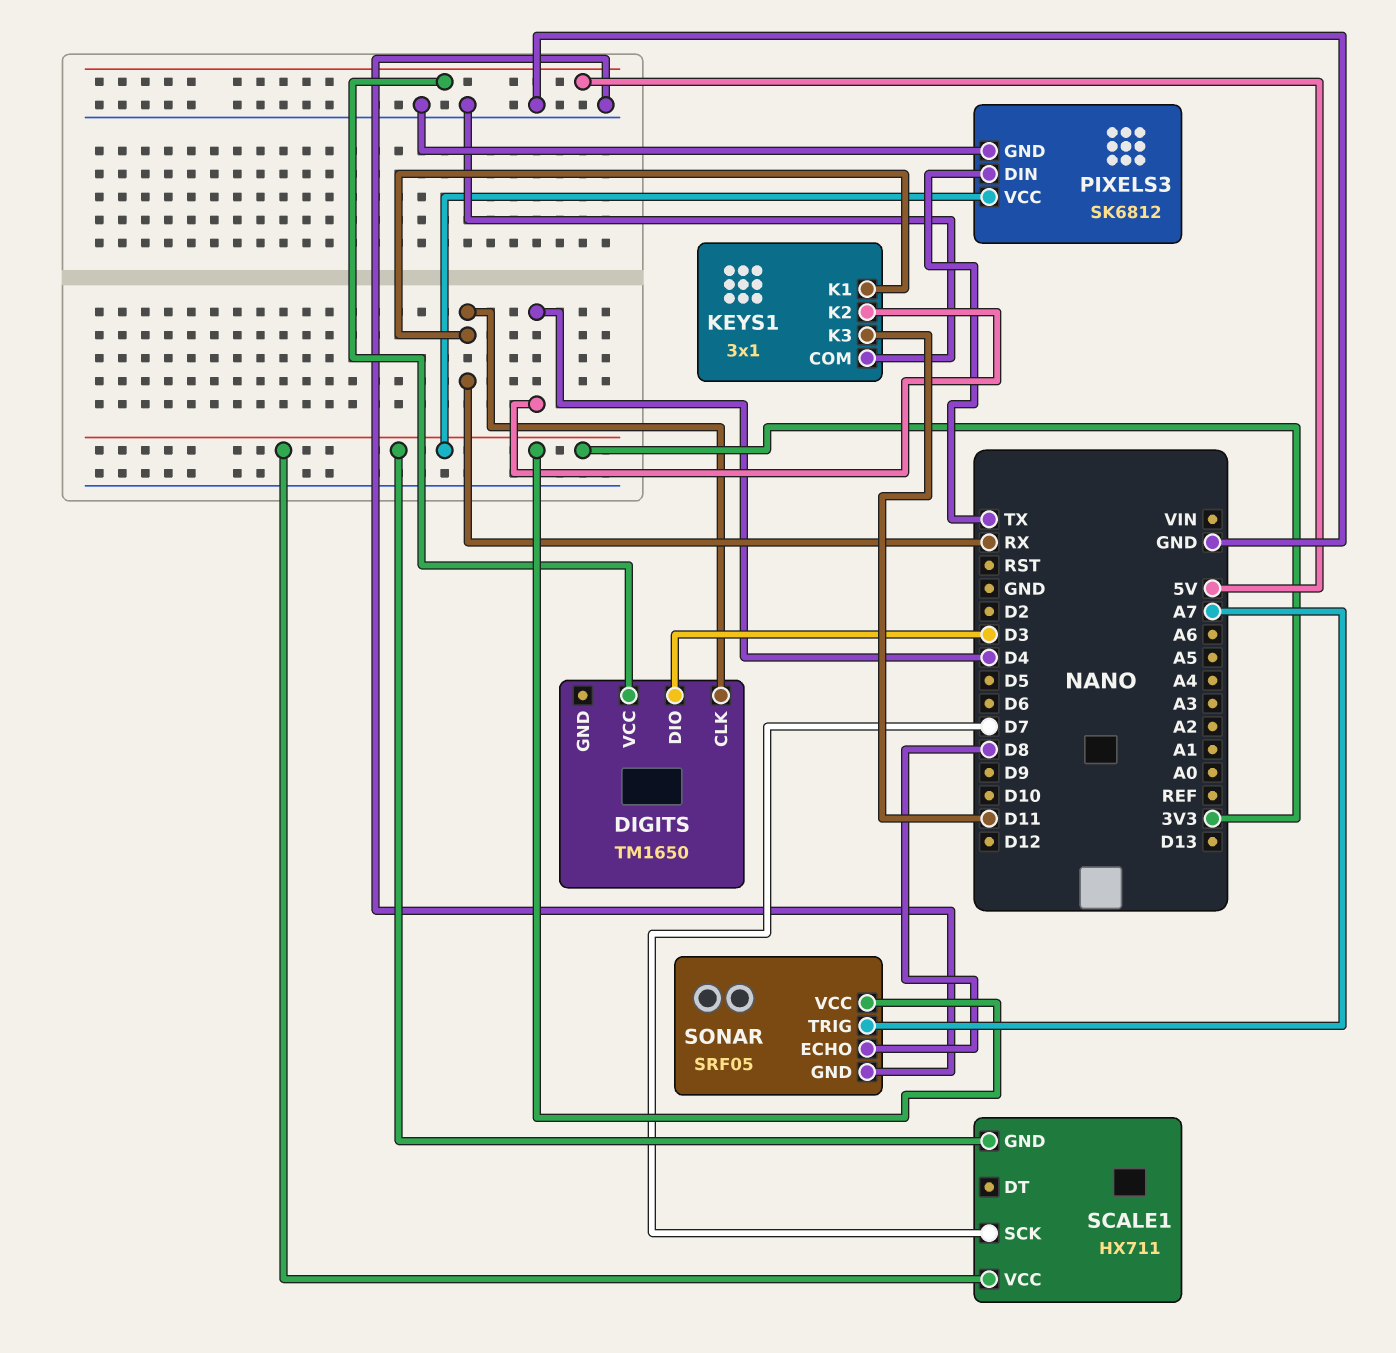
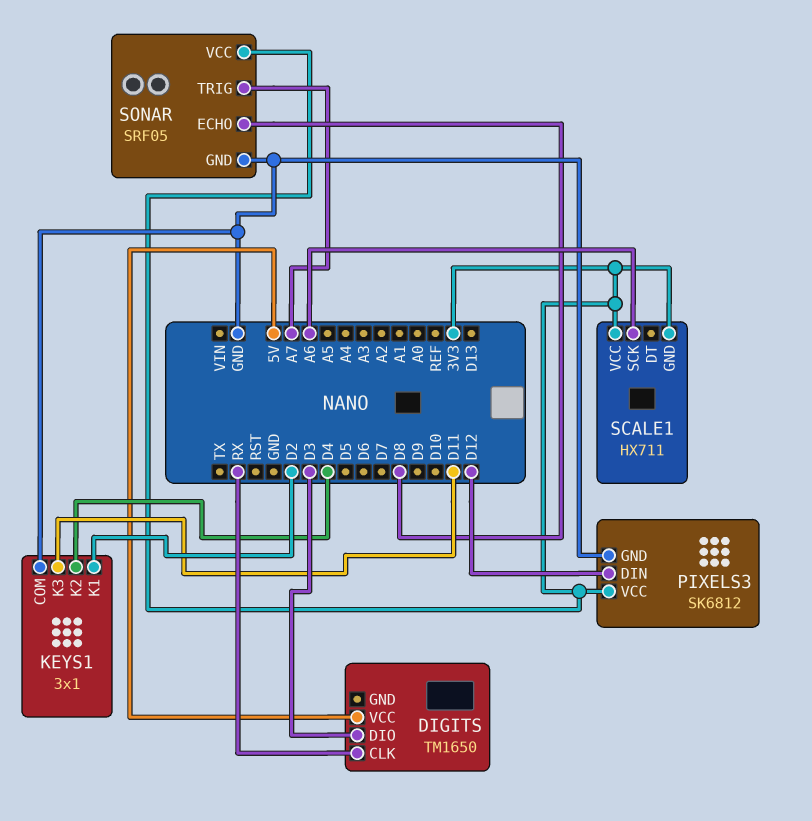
KEYS1 pin K1: RX -> D2
PIXELS3 pin DIN: TX -> D12
SCALE1 pin SCK: D7 -> A6

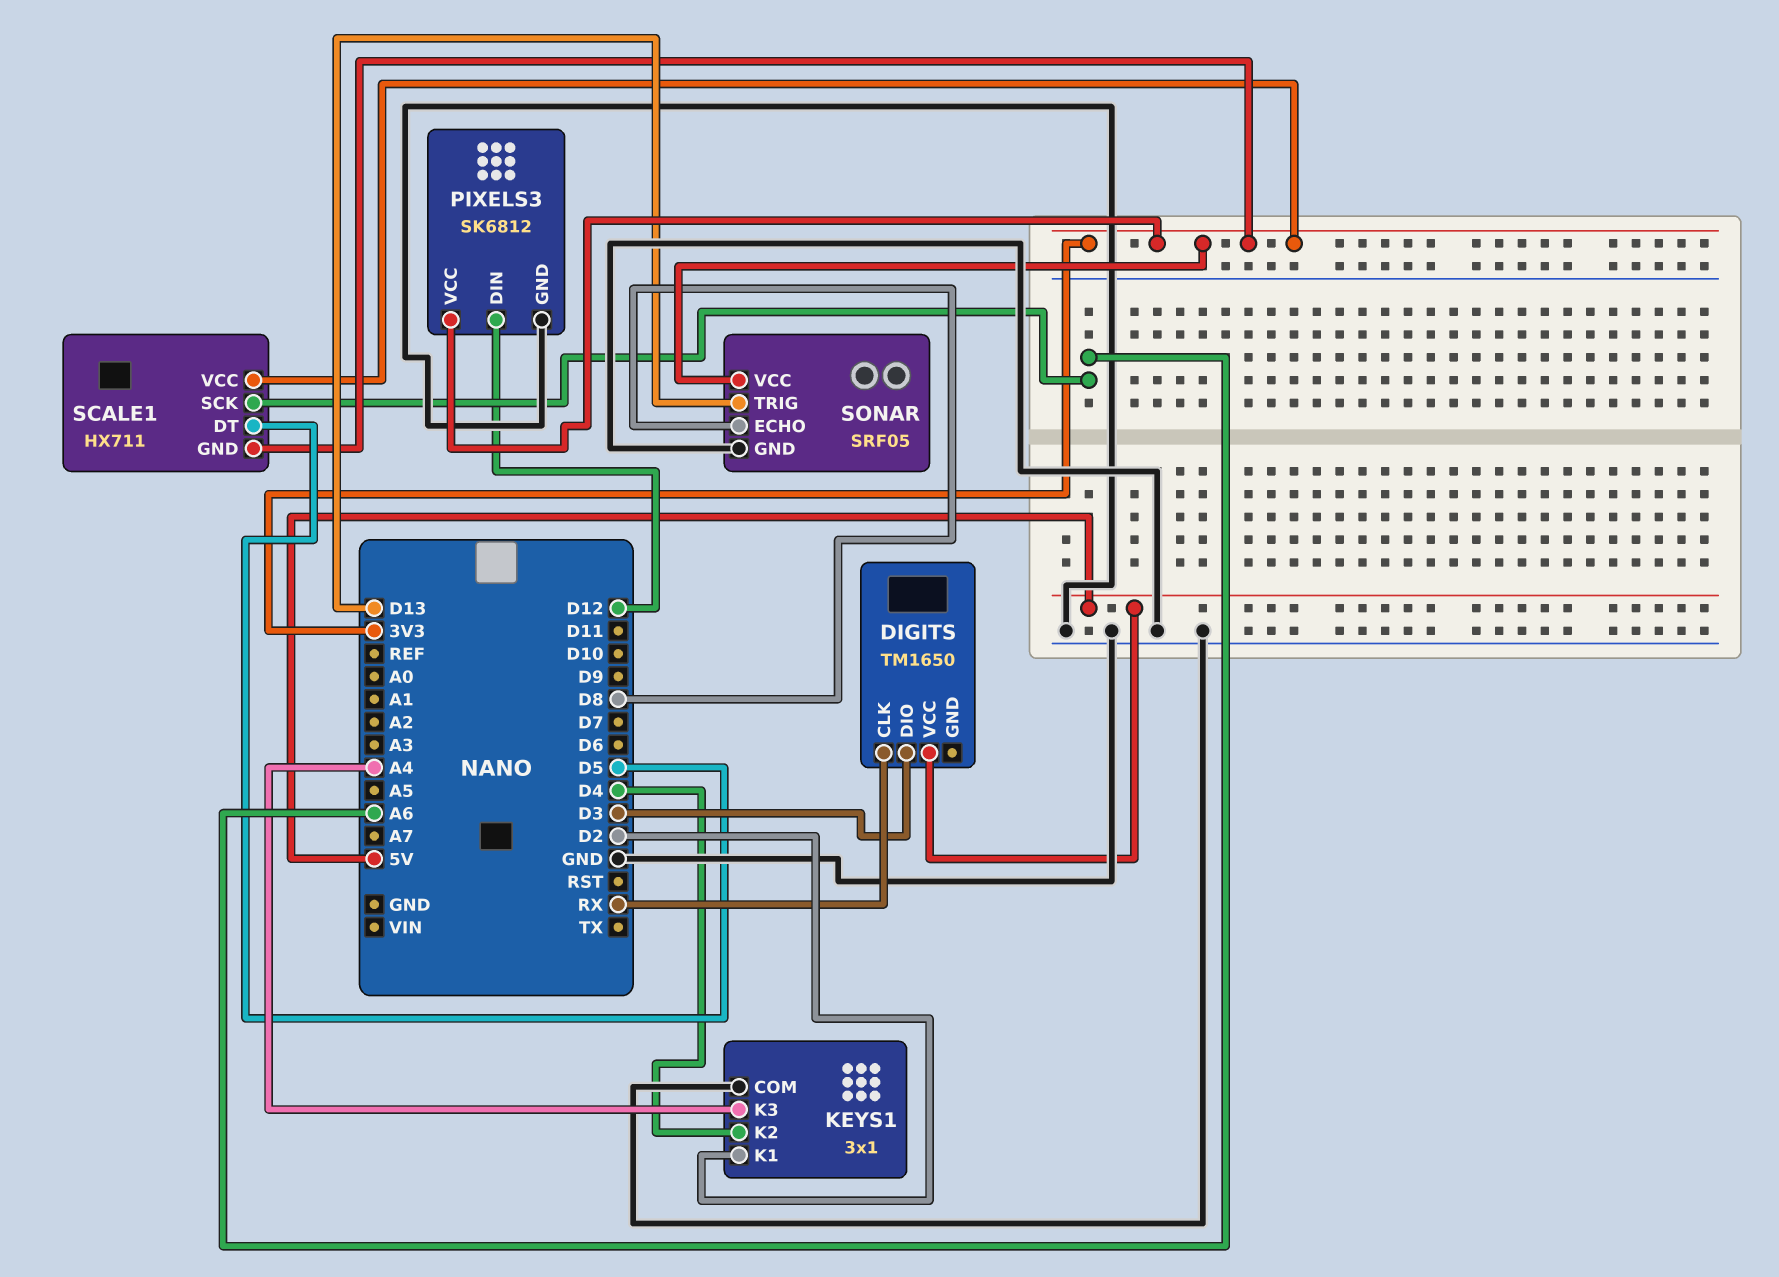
KEYS1 pin K3: D11 -> A4
SCALE1 pin DT: none -> D5
SONAR pin TRIG: A7 -> D13

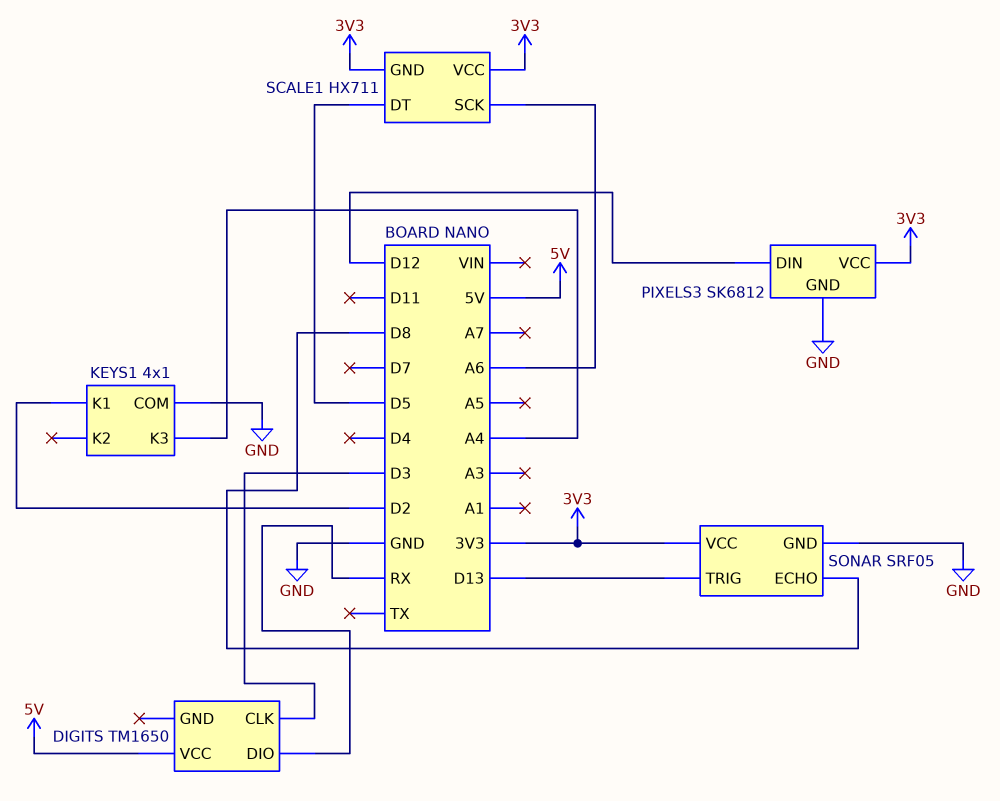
DIGITS pin CLK: RX -> D3
DIGITS pin DIO: D3 -> RX
KEYS1: 3x1 -> 4x1
KEYS1 pin K2: D4 -> none

